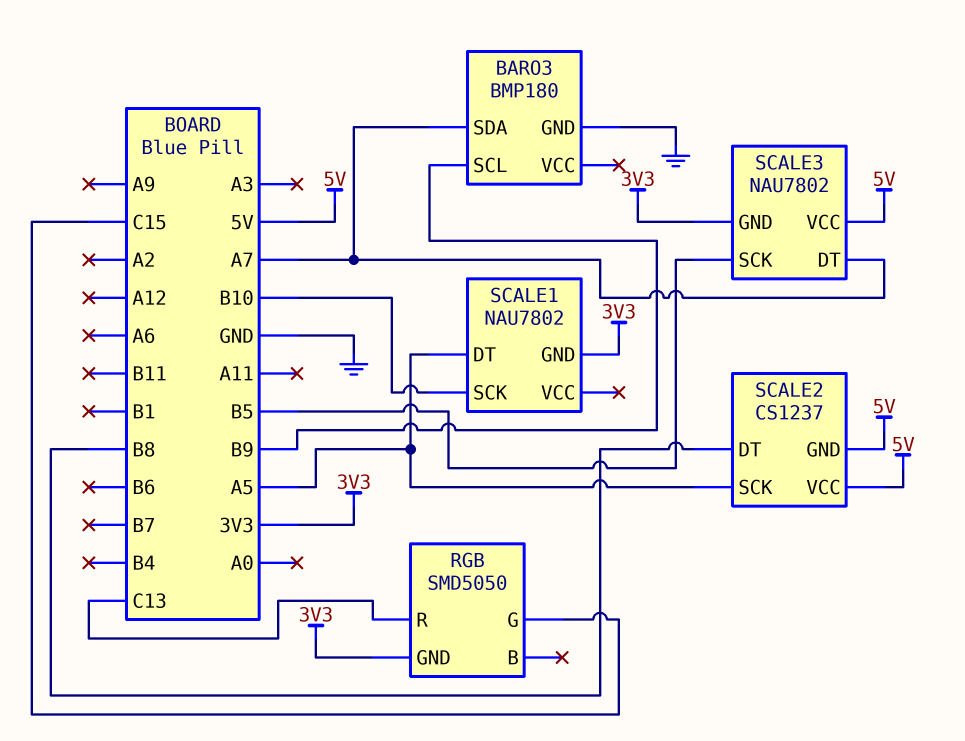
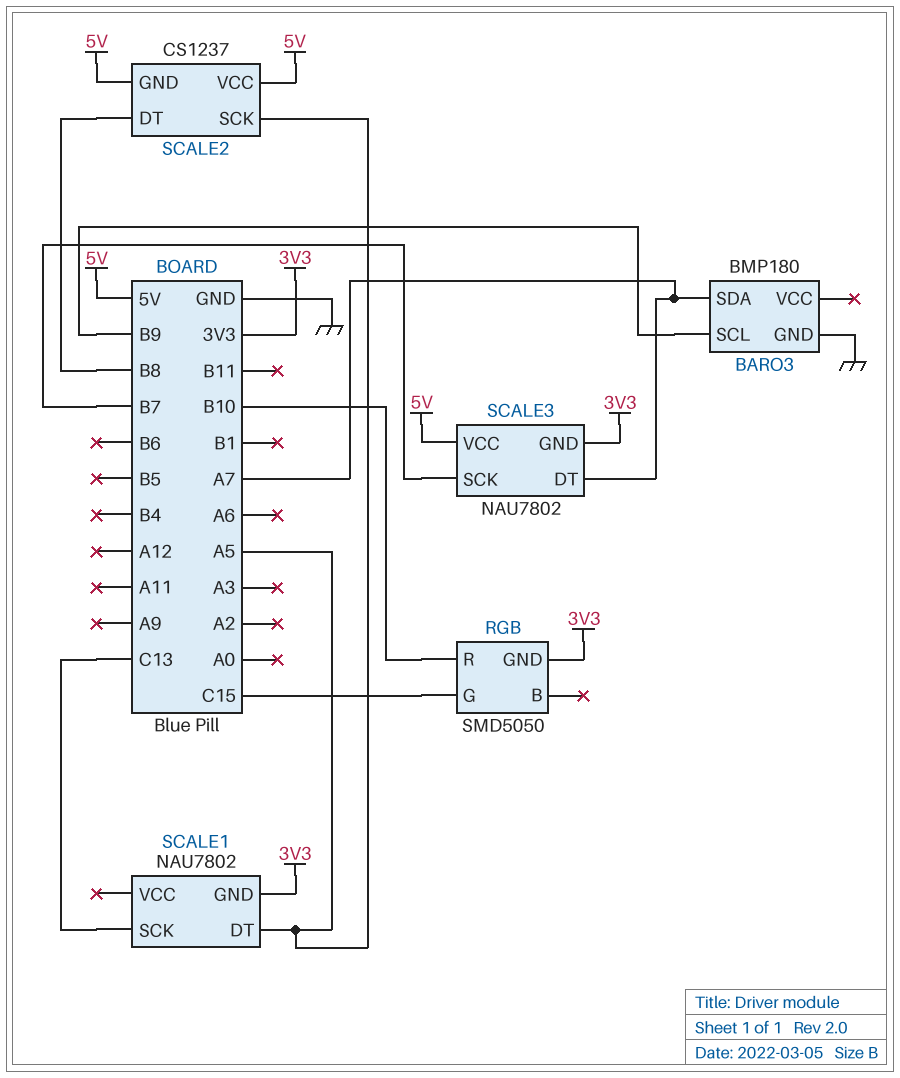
RGB pin R: C13 -> B10
SCALE1 pin SCK: B10 -> C13
SCALE3 pin SCK: B5 -> B7

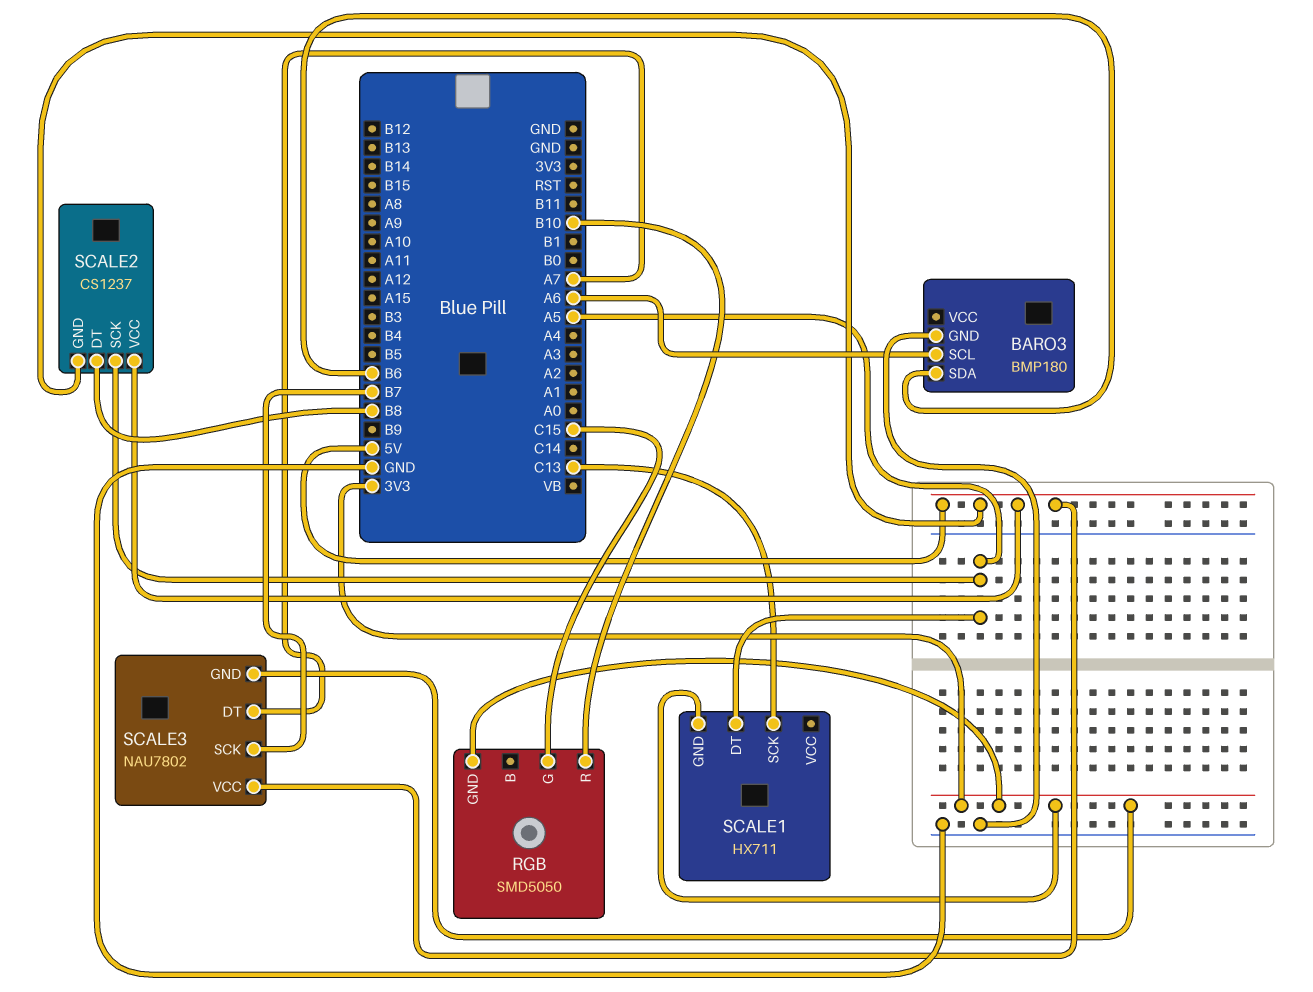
BARO3 pin SCL: B9 -> A6
BARO3 pin SDA: A7 -> B6
SCALE1: NAU7802 -> HX711

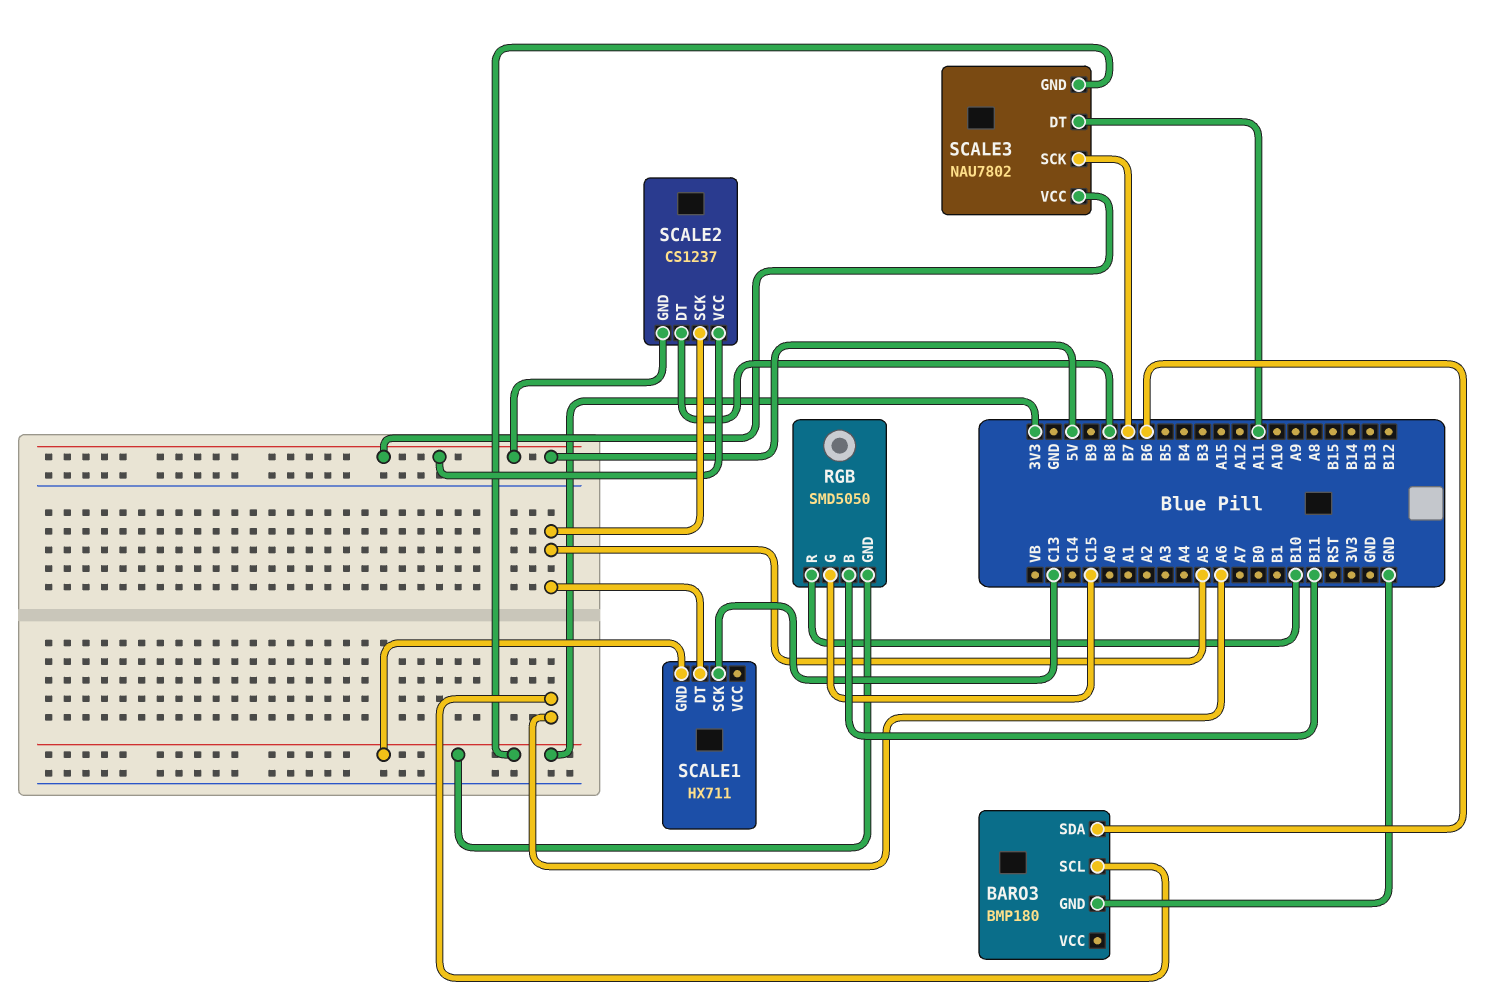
RGB pin B: none -> B11
SCALE3 pin DT: A7 -> A11

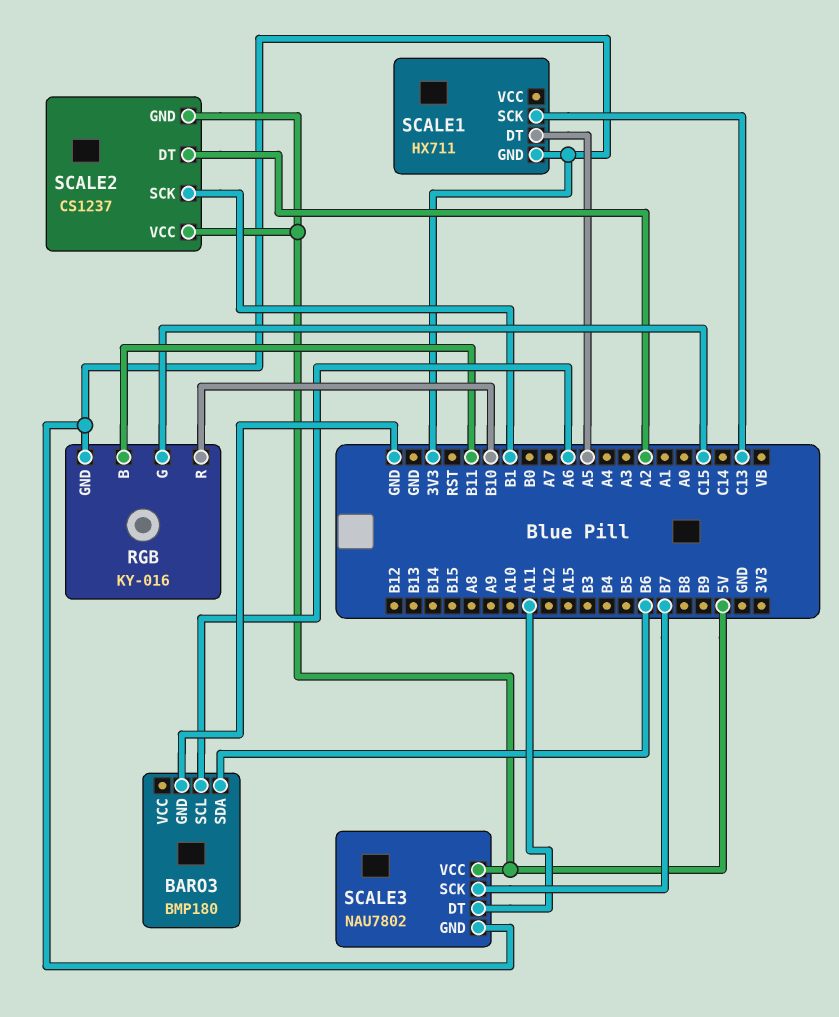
RGB: SMD5050 -> KY-016
SCALE2 pin DT: B8 -> A2
SCALE2 pin SCK: A5 -> B1

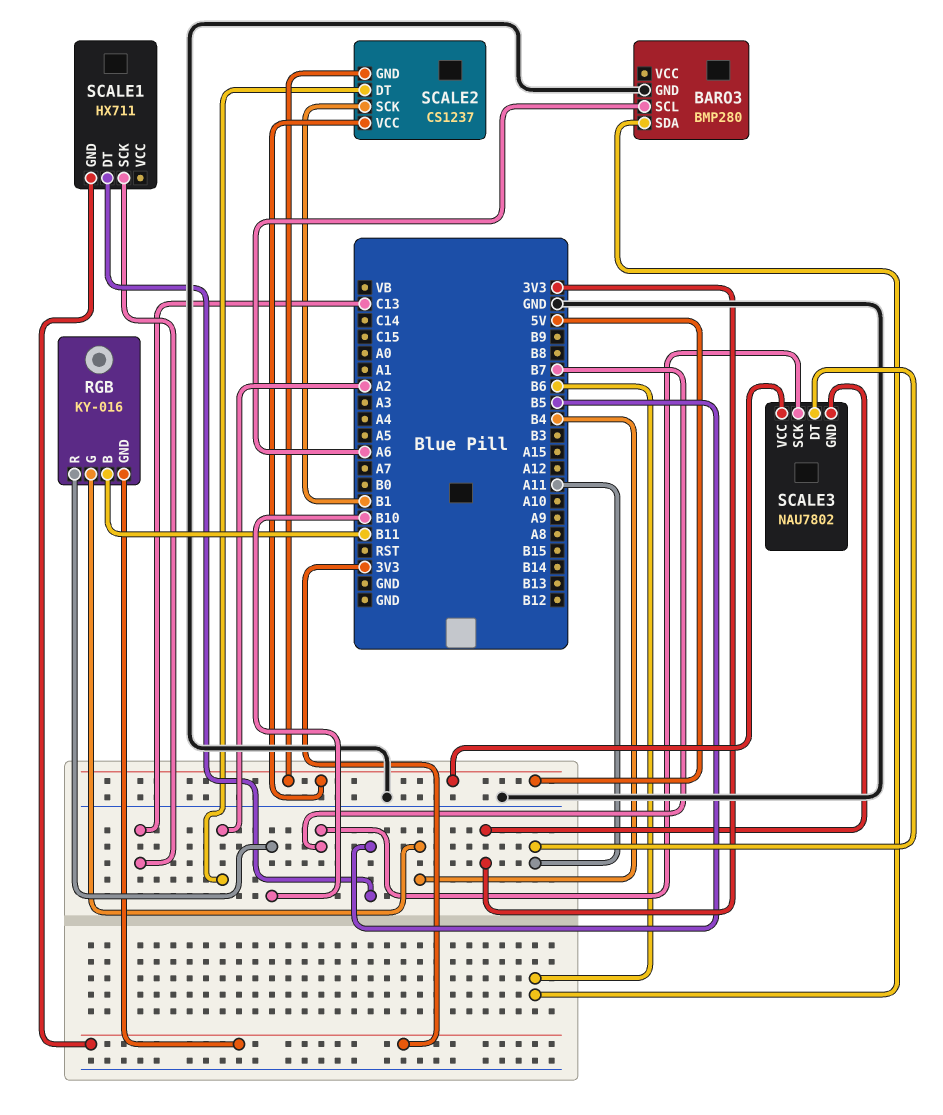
BARO3: BMP180 -> BMP280
RGB pin G: C15 -> B4
SCALE1 pin DT: A5 -> B5

